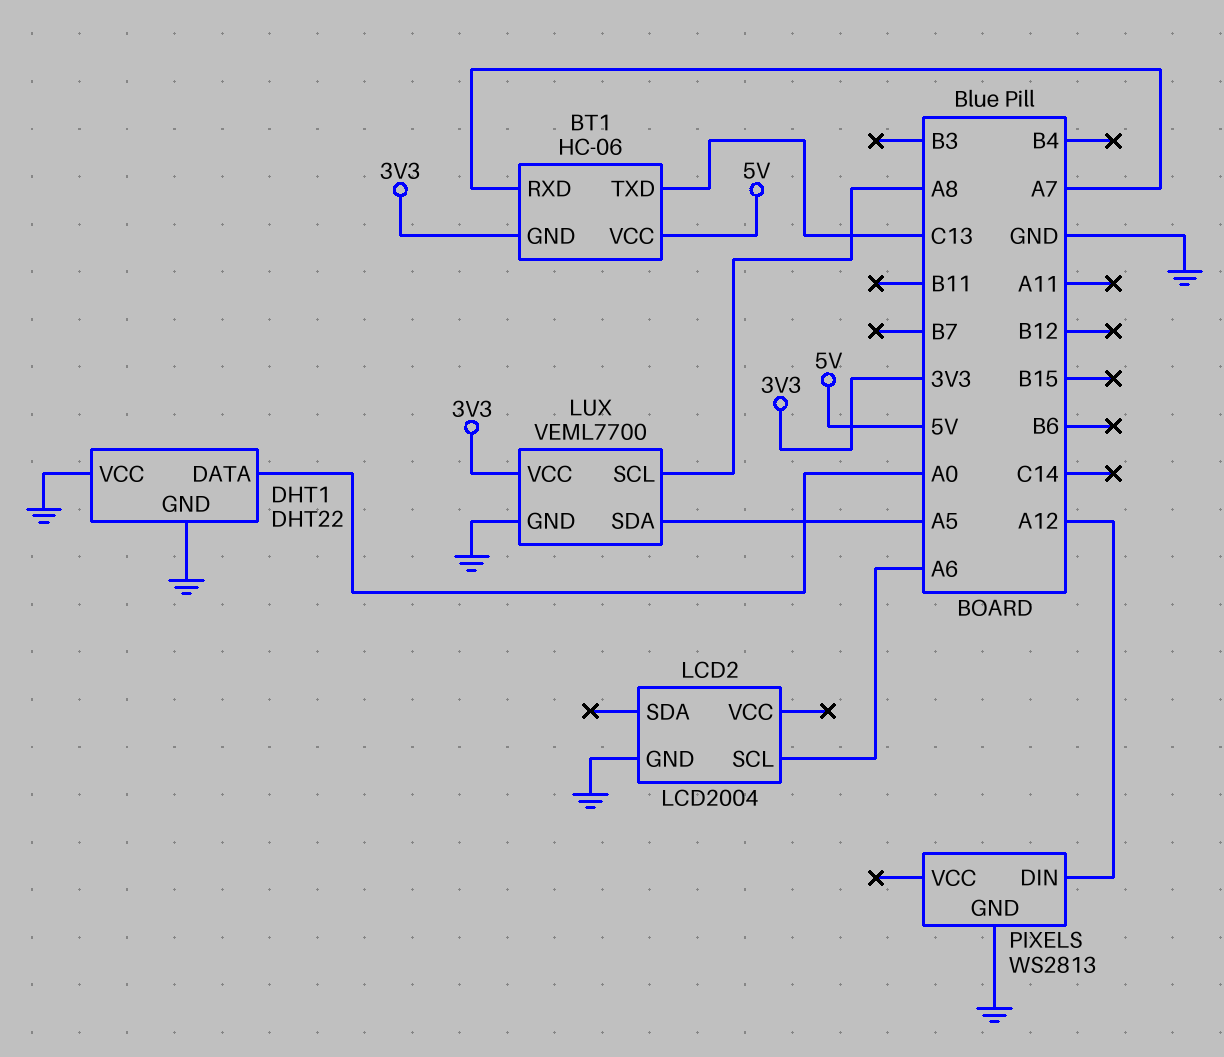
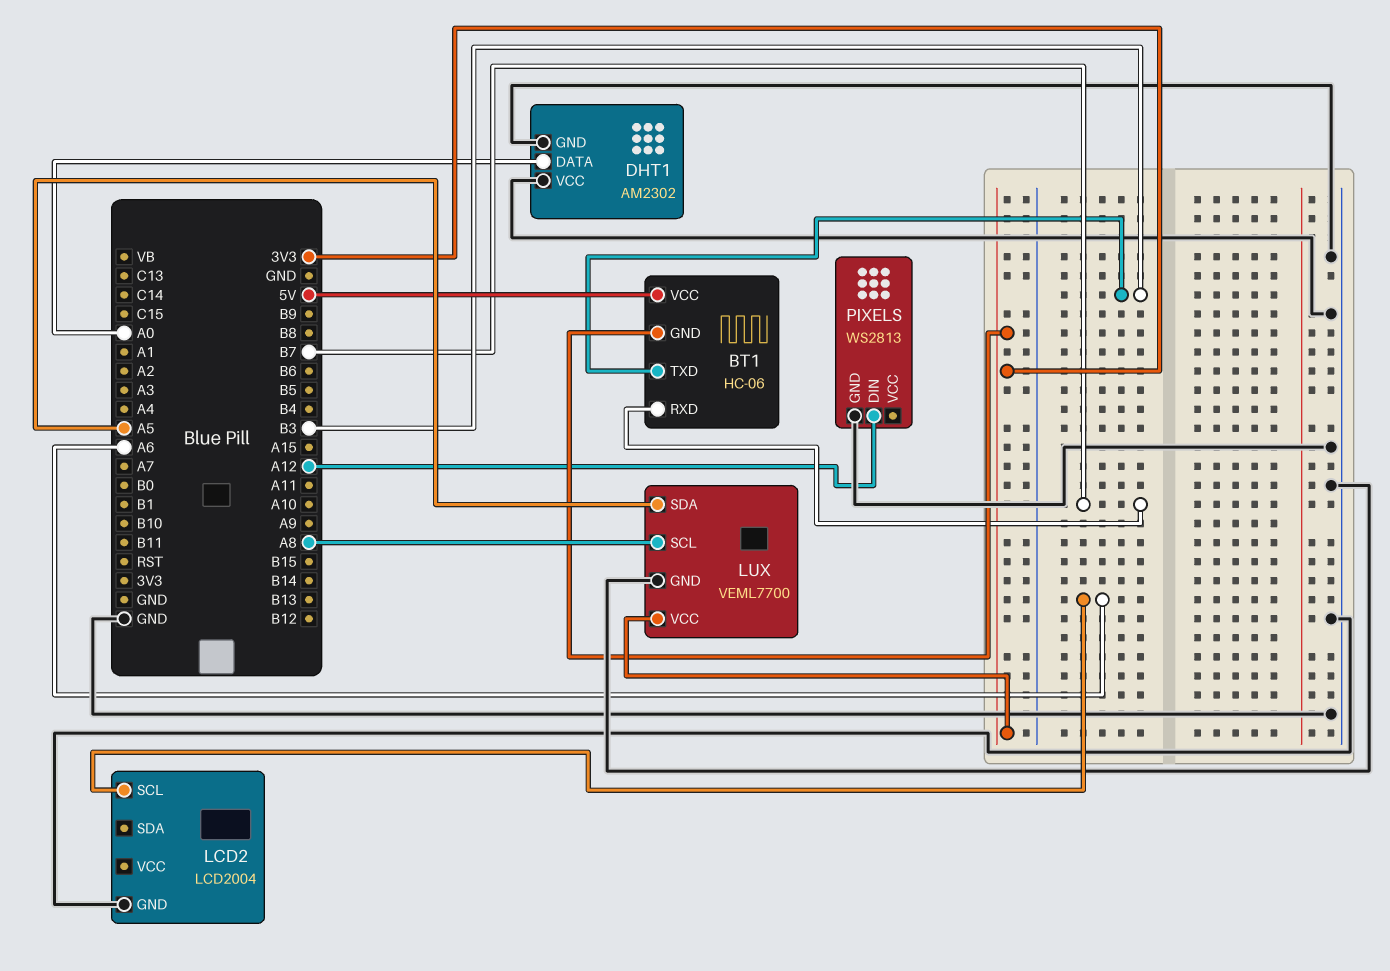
BT1 pin RXD: A7 -> B7
BT1 pin TXD: C13 -> B3
DHT1: DHT22 -> AM2302

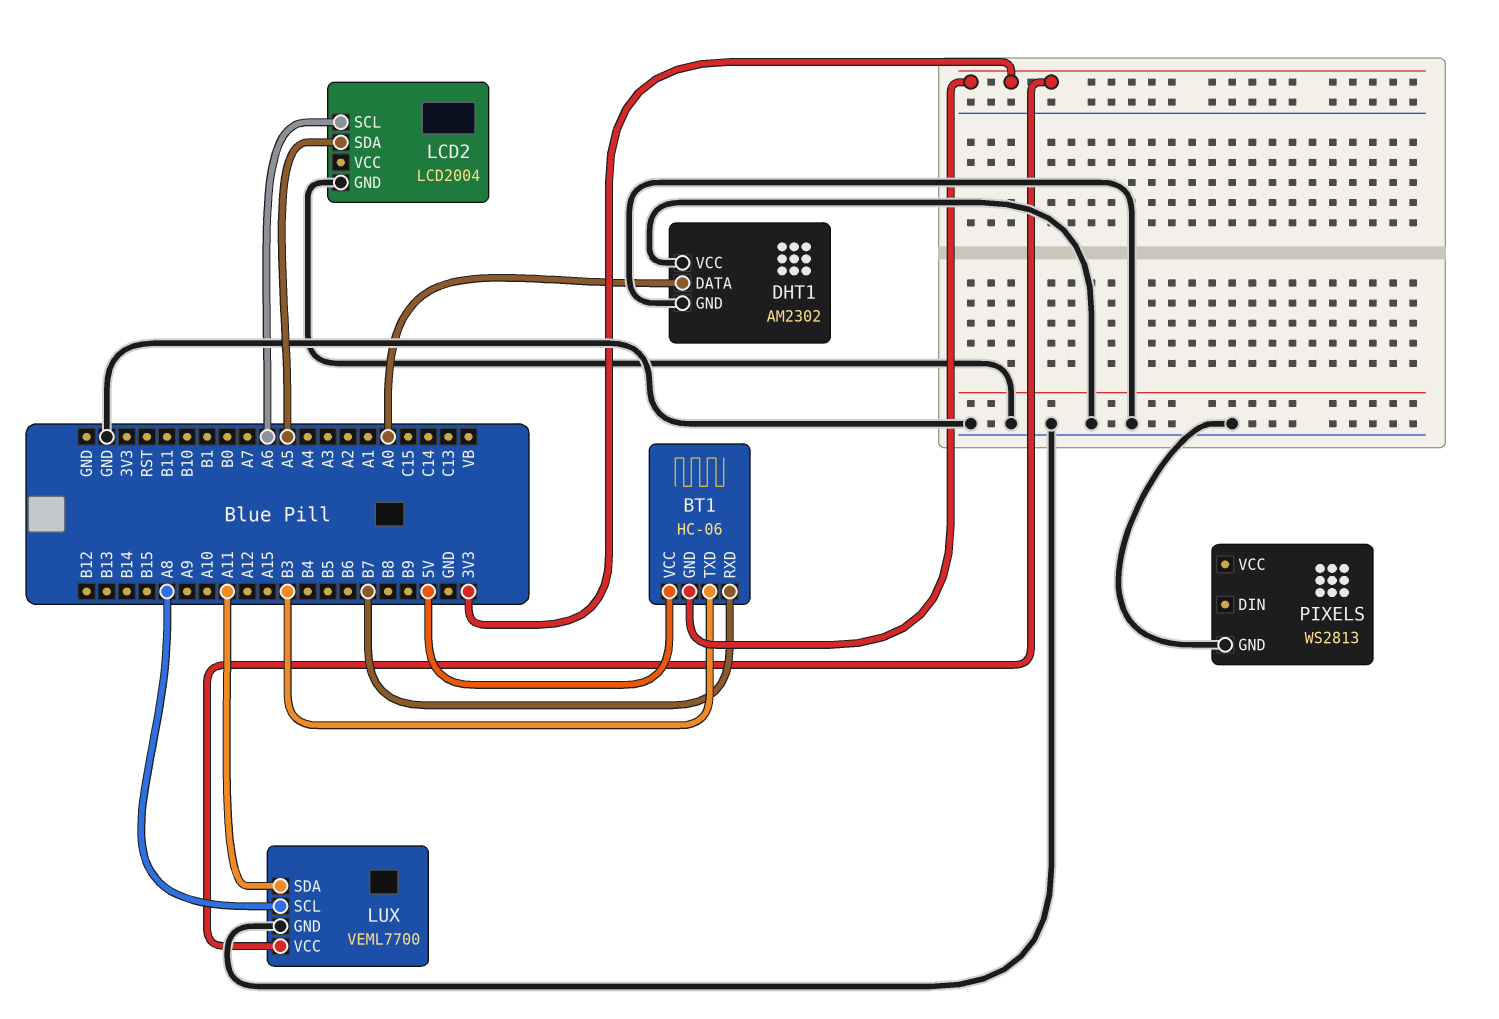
LCD2 pin SDA: none -> A5
LUX pin SDA: A5 -> A11
PIXELS pin DIN: A12 -> none

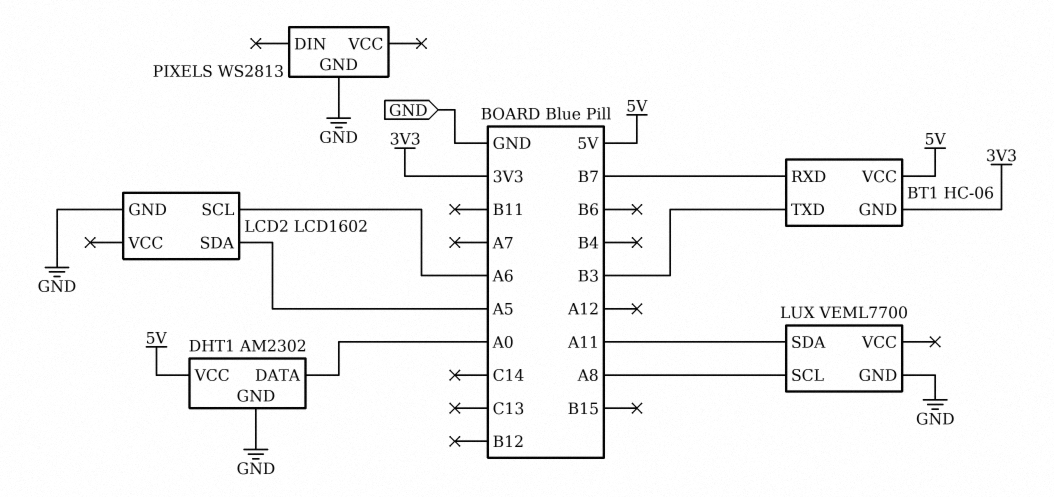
DHT1 pin VCC: GND -> 5V
LCD2: LCD2004 -> LCD1602
LUX pin VCC: 3V3 -> none

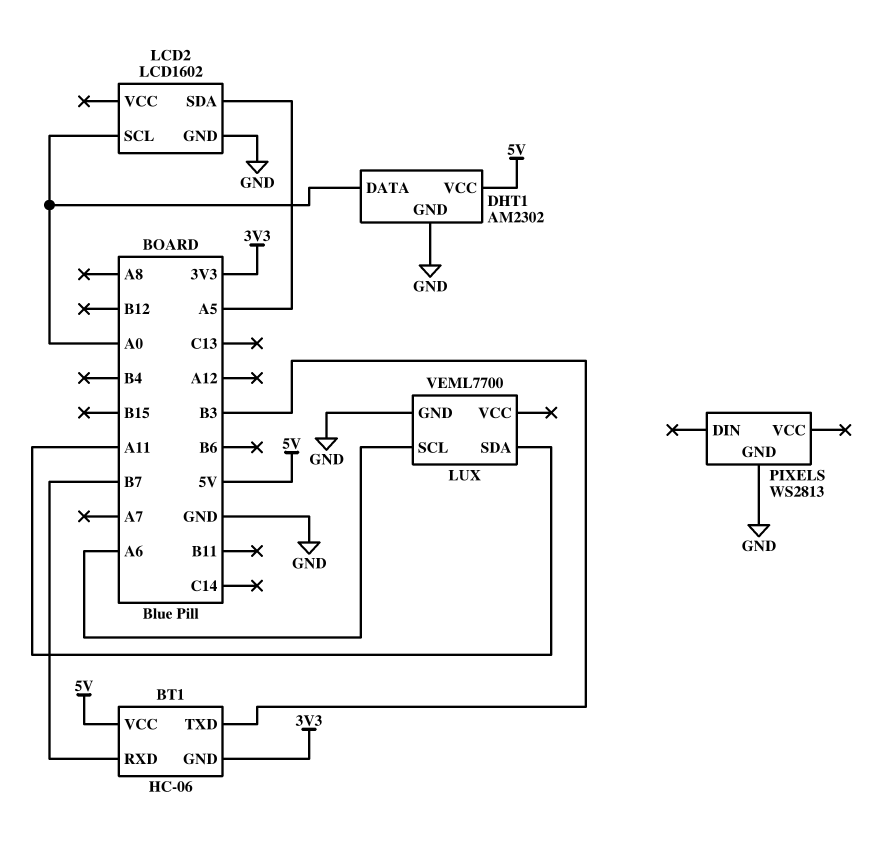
LCD2 pin SCL: A6 -> A0
LUX pin SCL: A8 -> A6

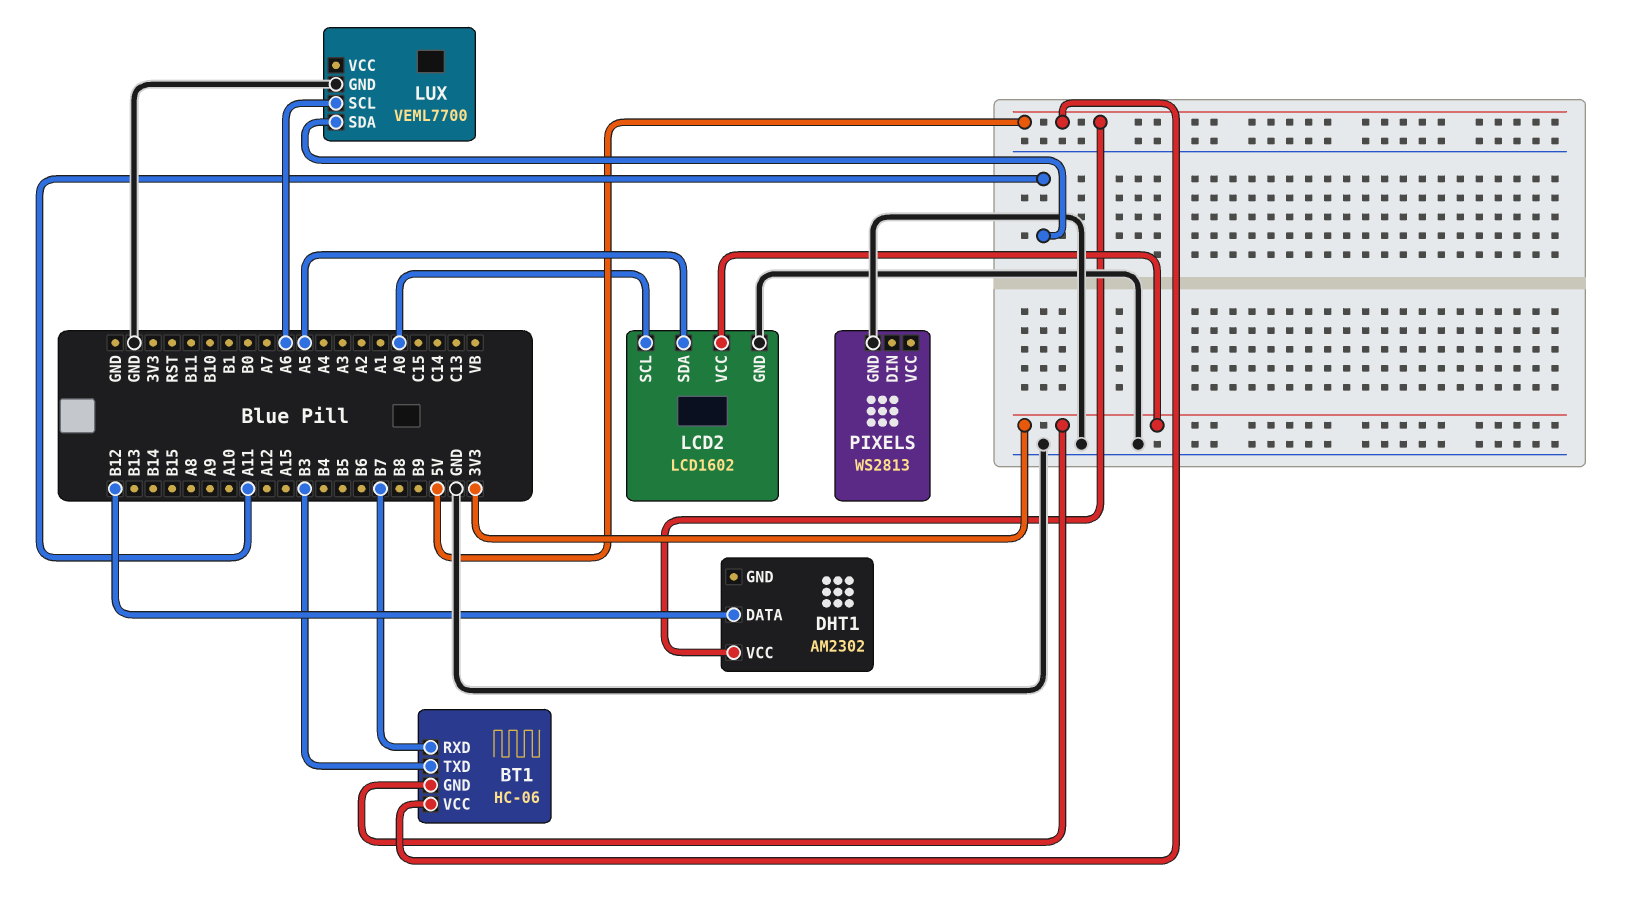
DHT1 pin DATA: A0 -> B12
DHT1 pin GND: GND -> none
LCD2 pin VCC: none -> 3V3

